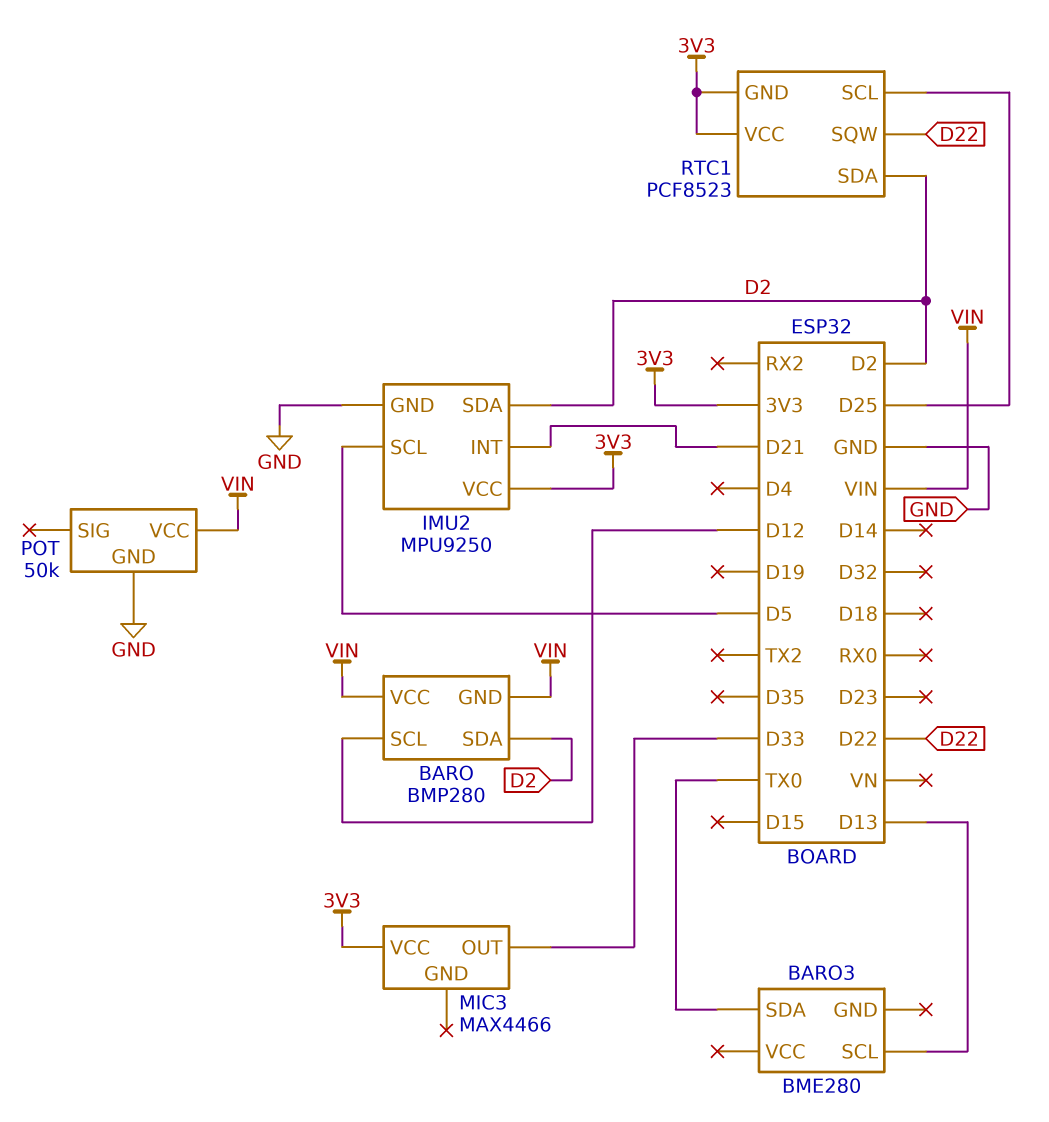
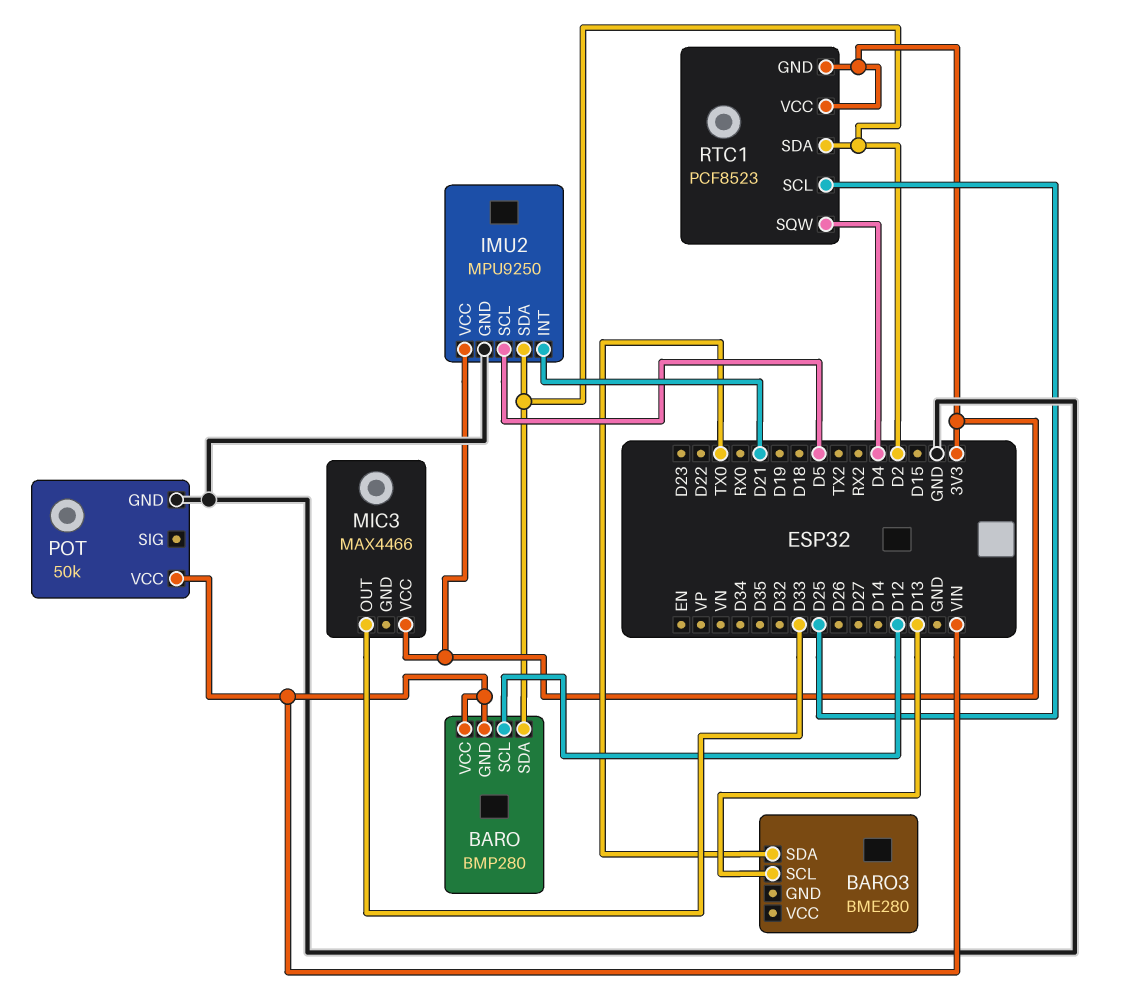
RTC1 pin SQW: D22 -> D4

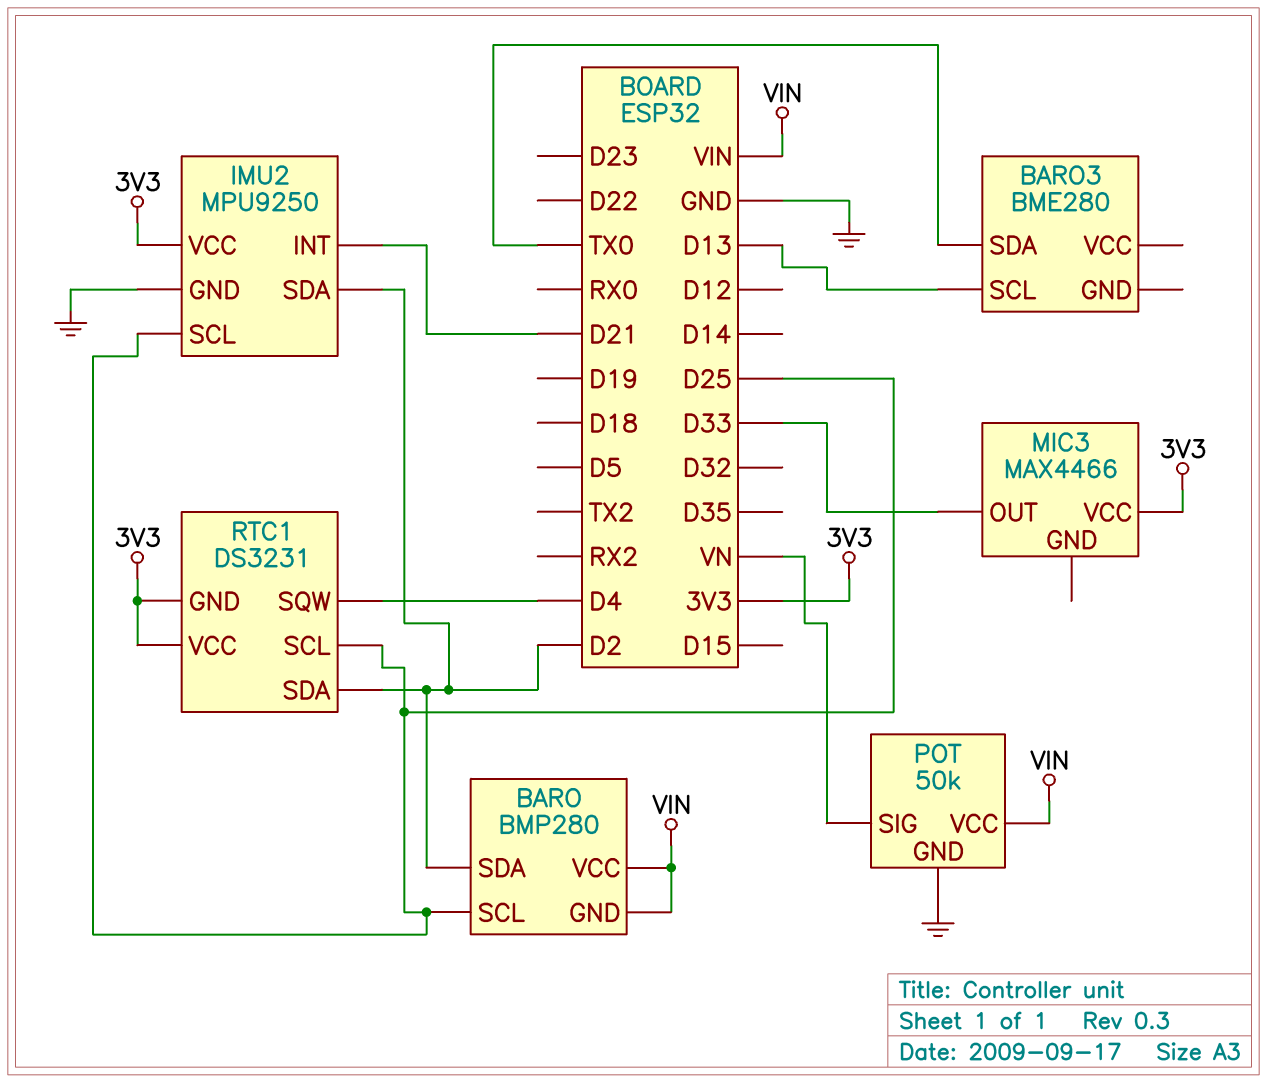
BARO pin SCL: D12 -> D25
IMU2 pin SCL: D5 -> D25
POT pin SIG: none -> VN
RTC1: PCF8523 -> DS3231

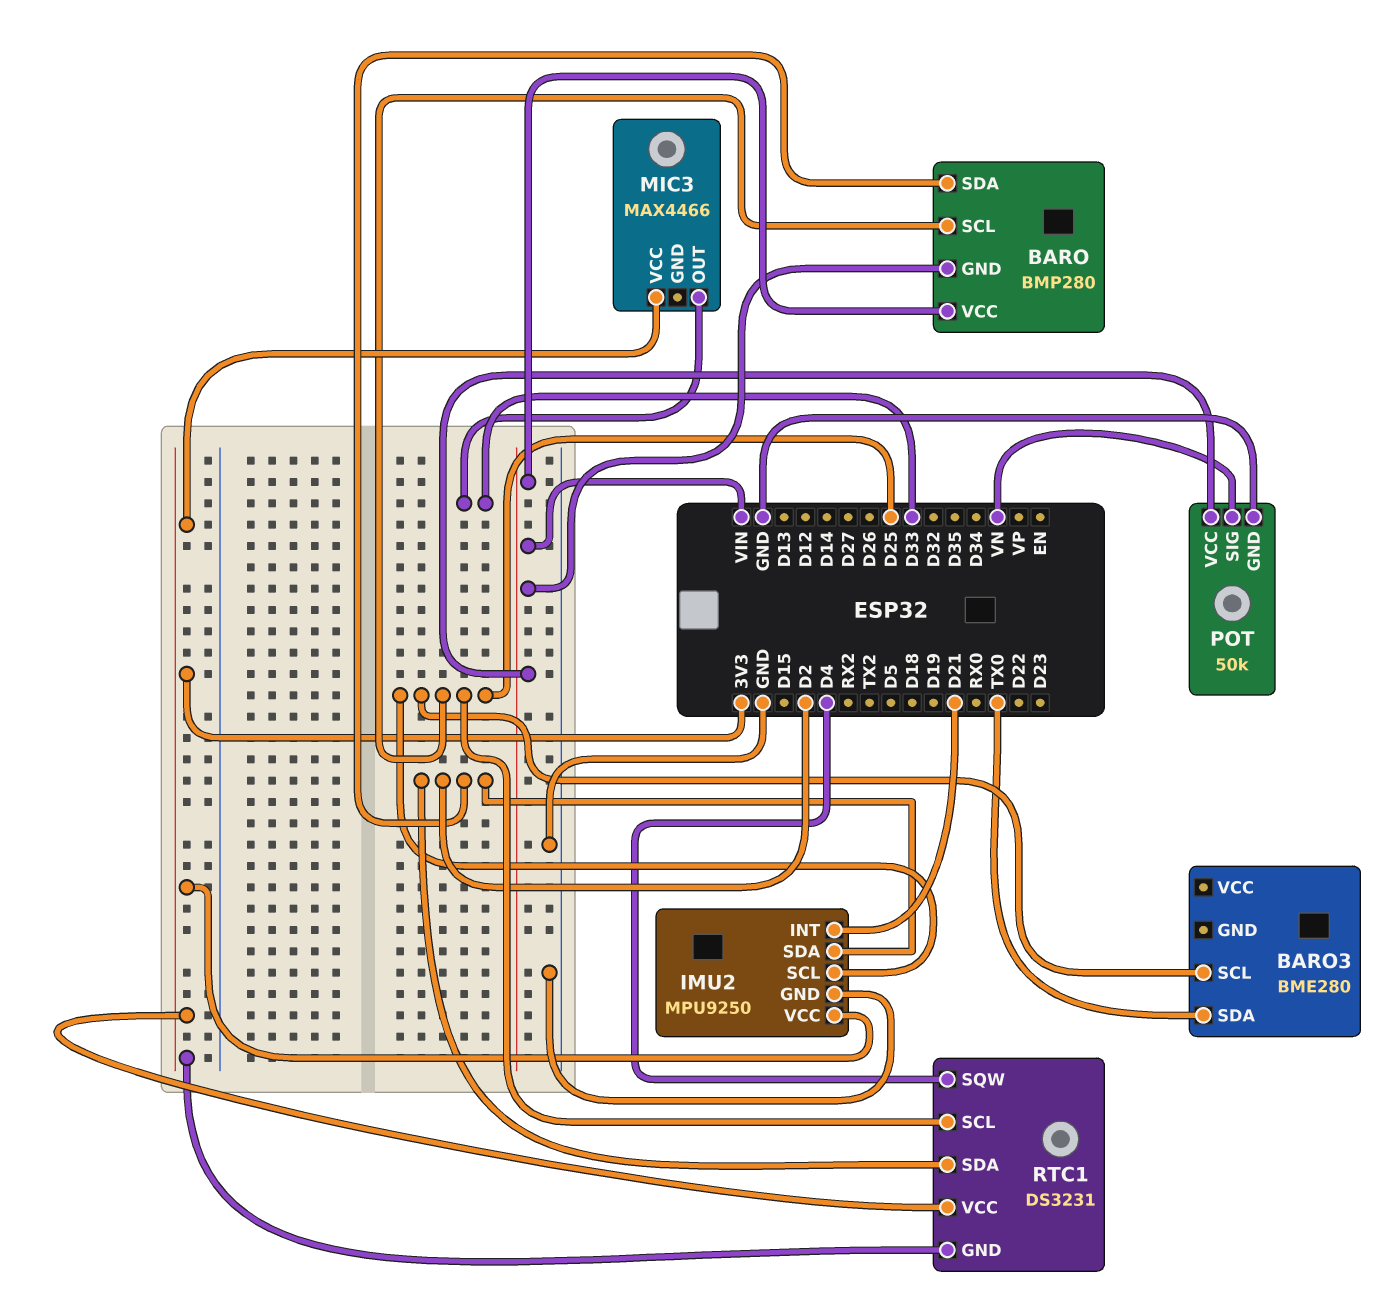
BARO3 pin SCL: D13 -> D25

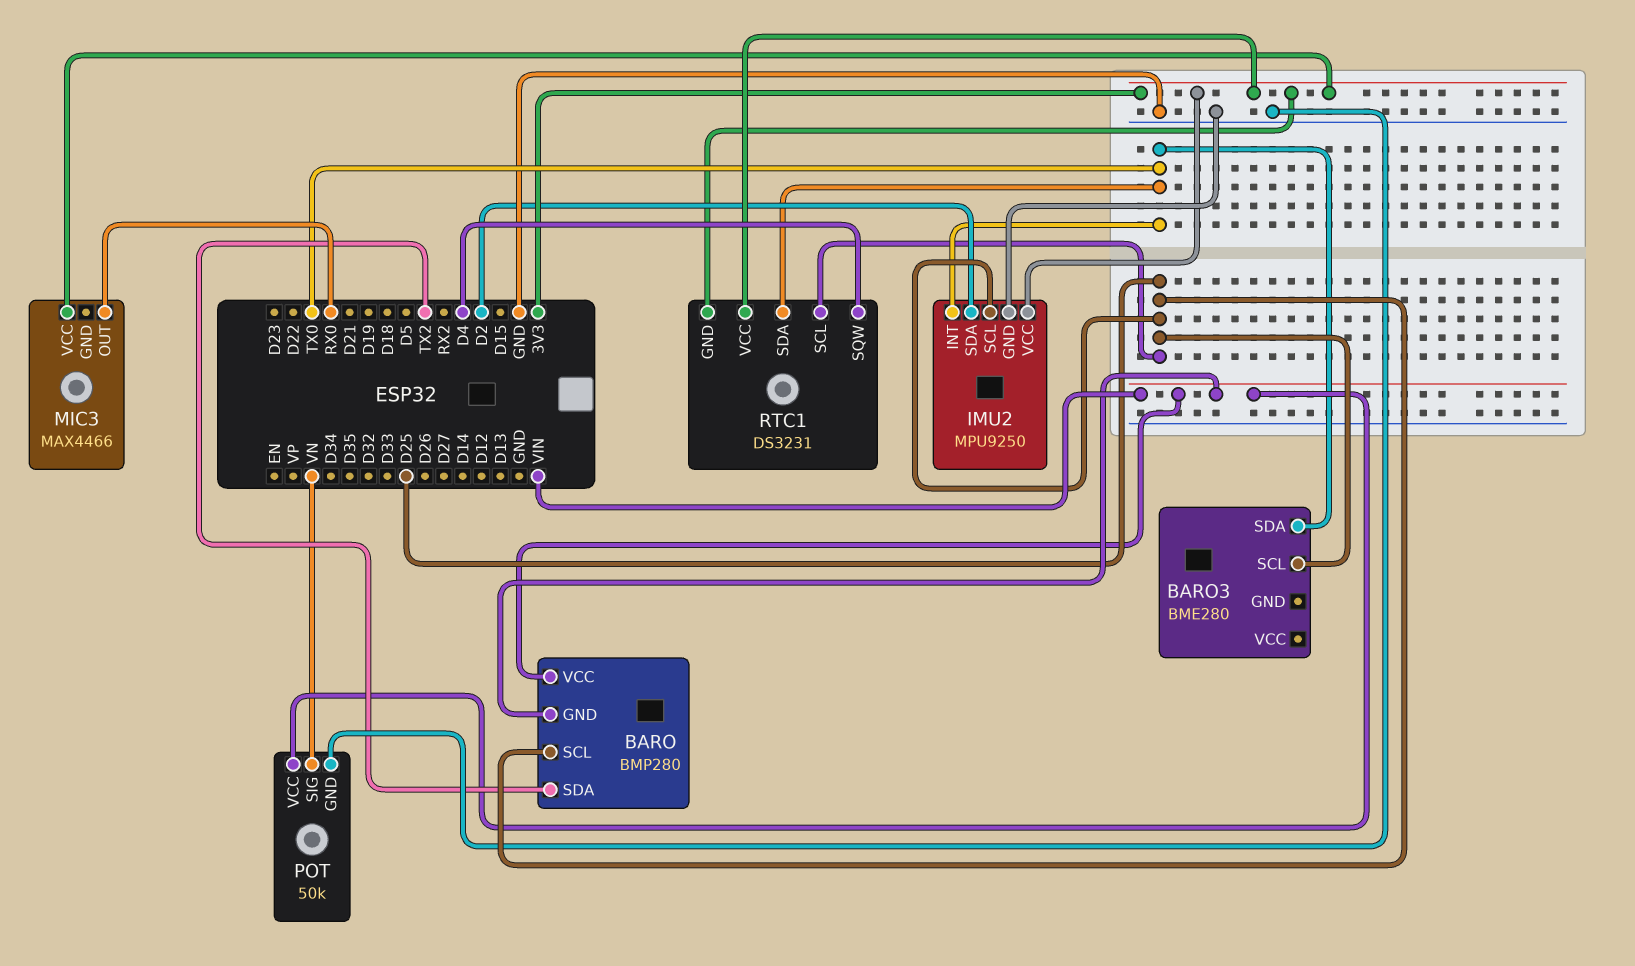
BARO pin SDA: D2 -> TX2
IMU2 pin INT: D21 -> TX0
MIC3 pin OUT: D33 -> RX0
RTC1 pin SDA: D2 -> TX0

